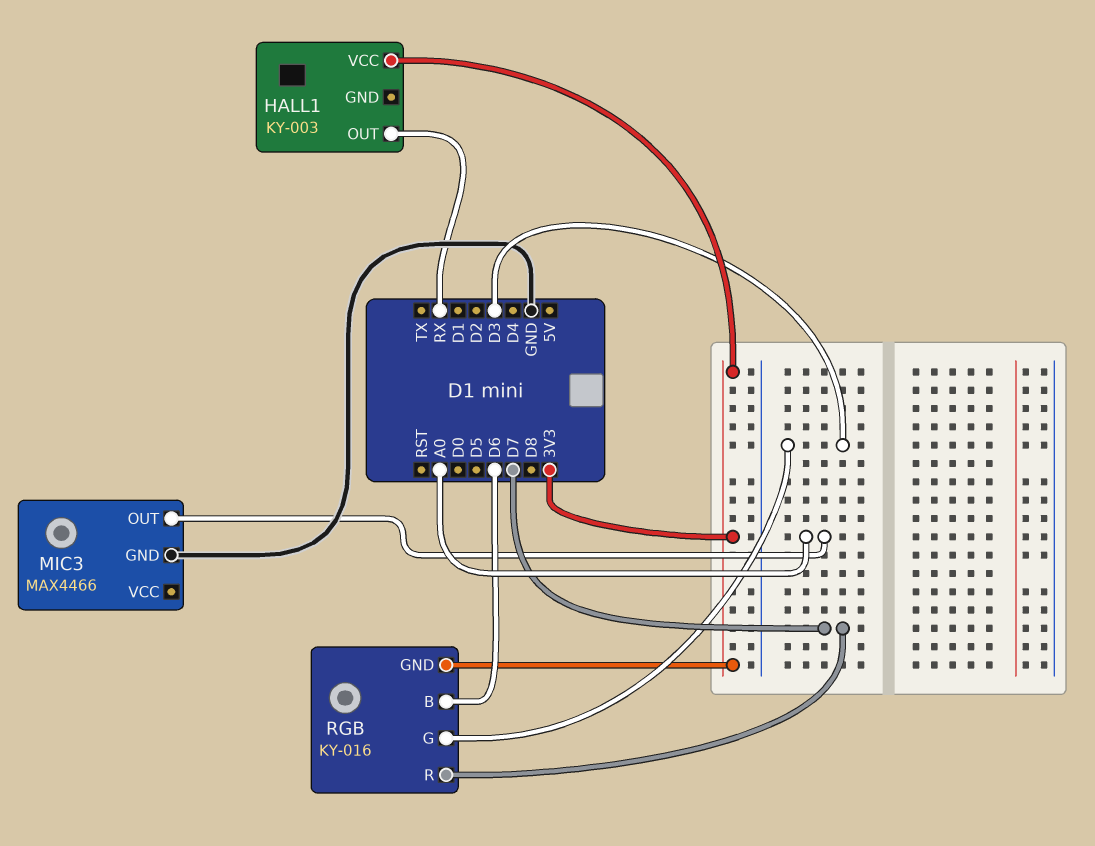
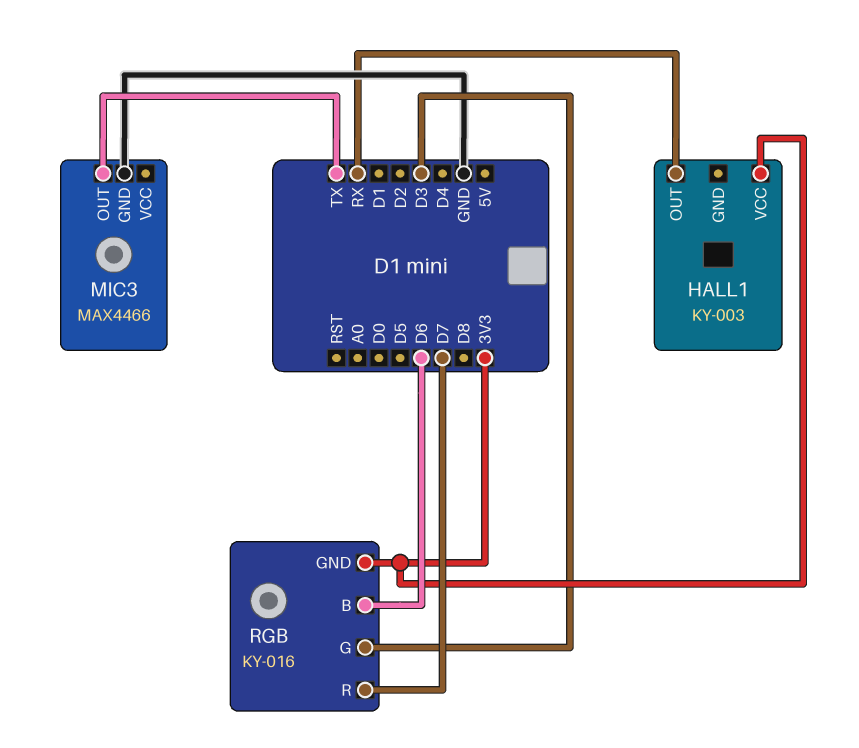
MIC3 pin OUT: A0 -> TX

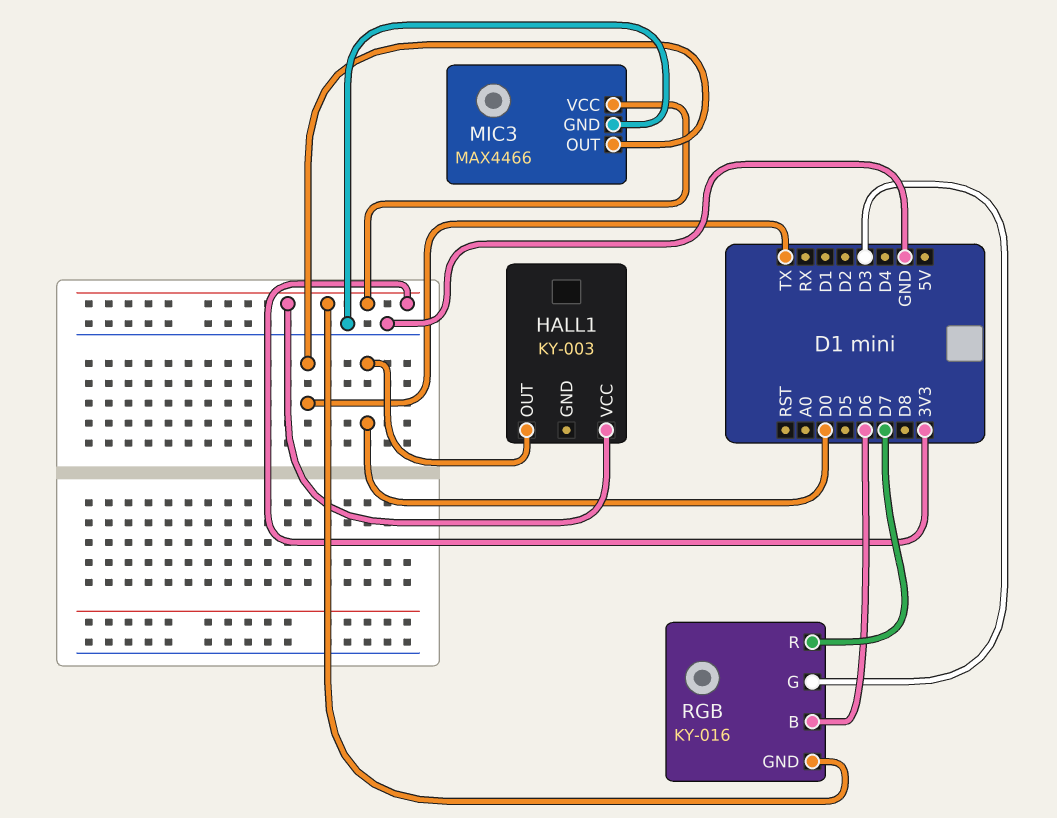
HALL1 pin OUT: RX -> D0
MIC3 pin VCC: none -> 3V3

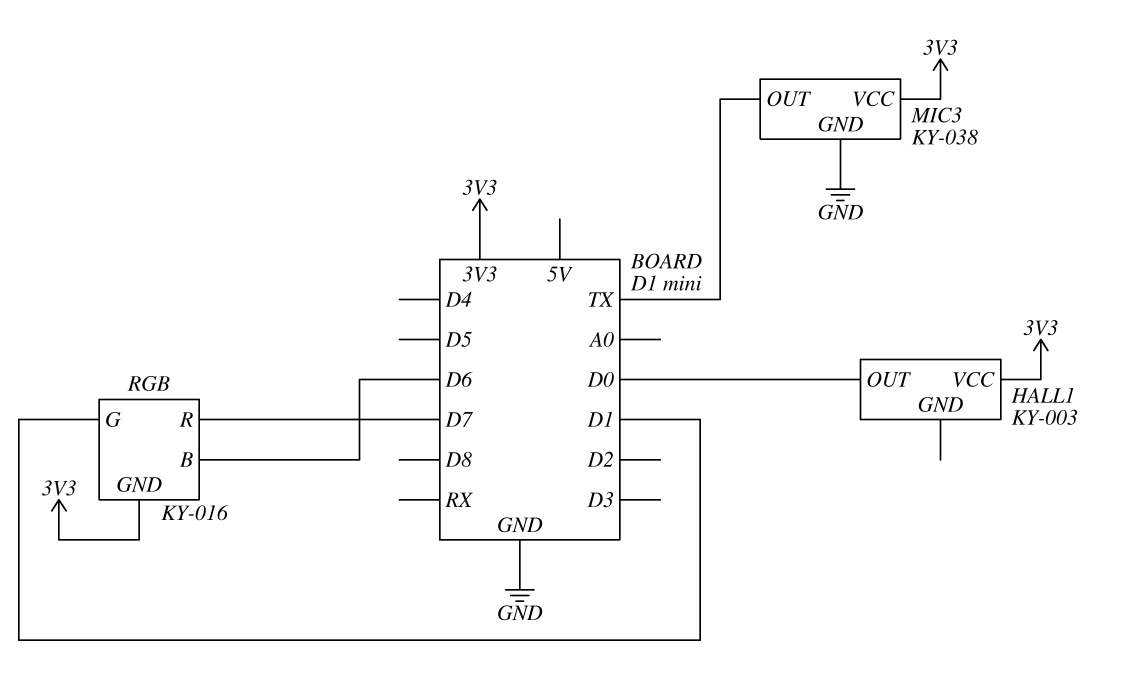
MIC3: MAX4466 -> KY-038
RGB pin G: D3 -> D1

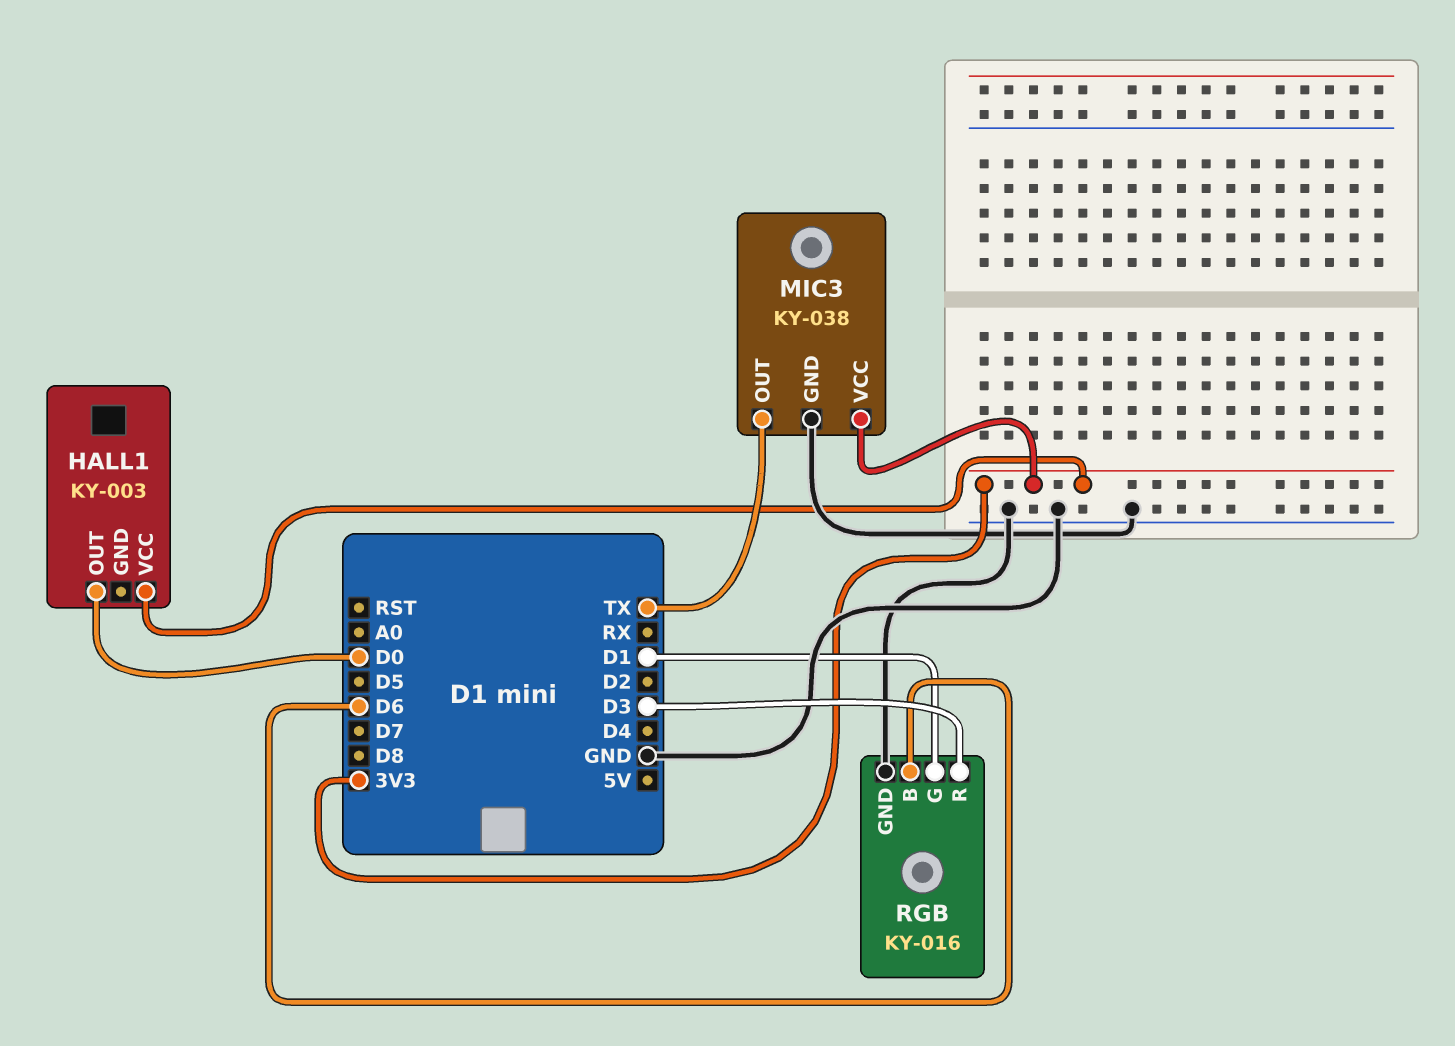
RGB pin GND: 3V3 -> GND
RGB pin R: D7 -> D3

